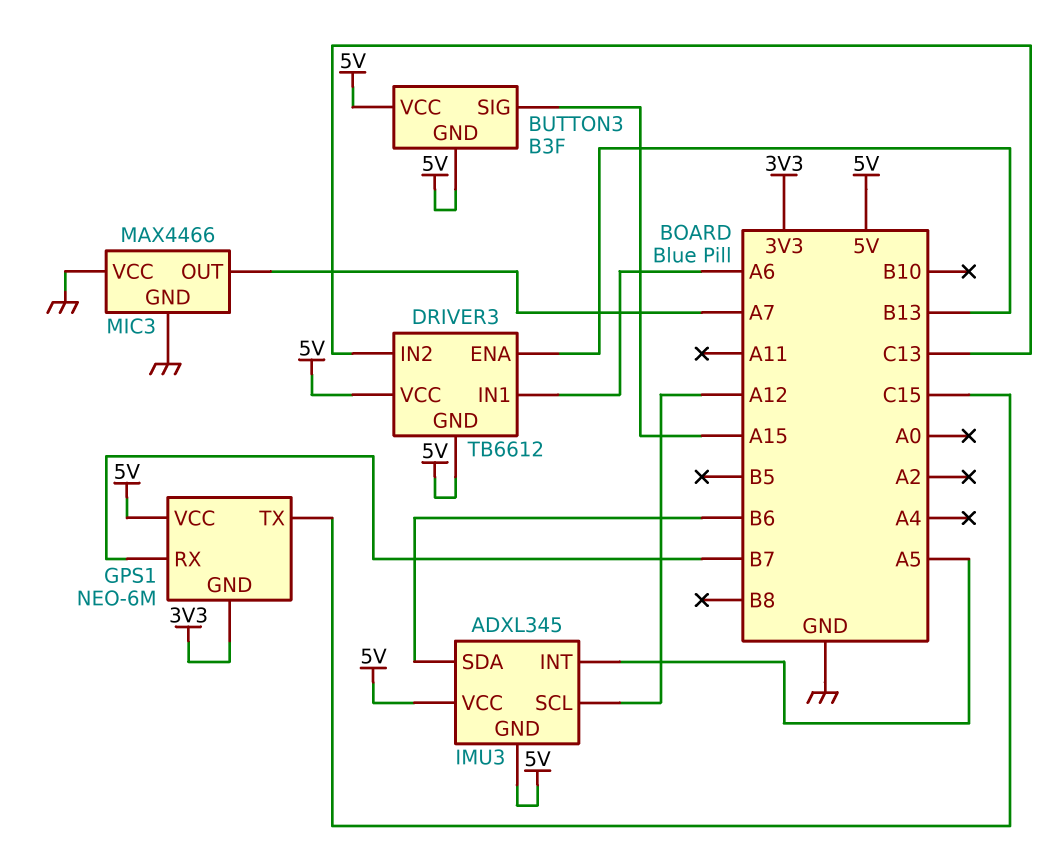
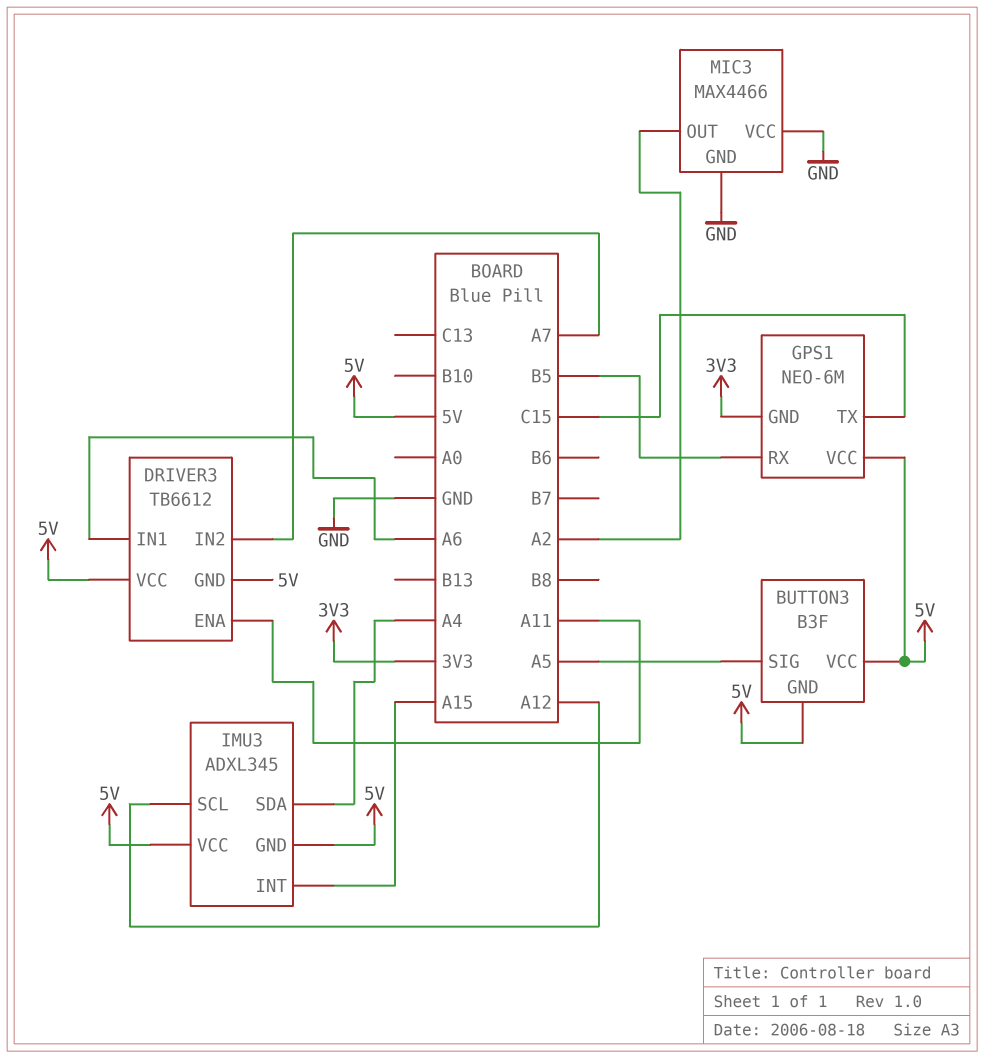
BUTTON3 pin SIG: A15 -> A5
DRIVER3 pin ENA: B13 -> A11
DRIVER3 pin IN2: C13 -> A7
GPS1 pin RX: B7 -> B5
IMU3 pin INT: A5 -> A15
IMU3 pin SDA: B6 -> A4
MIC3 pin OUT: A7 -> A2

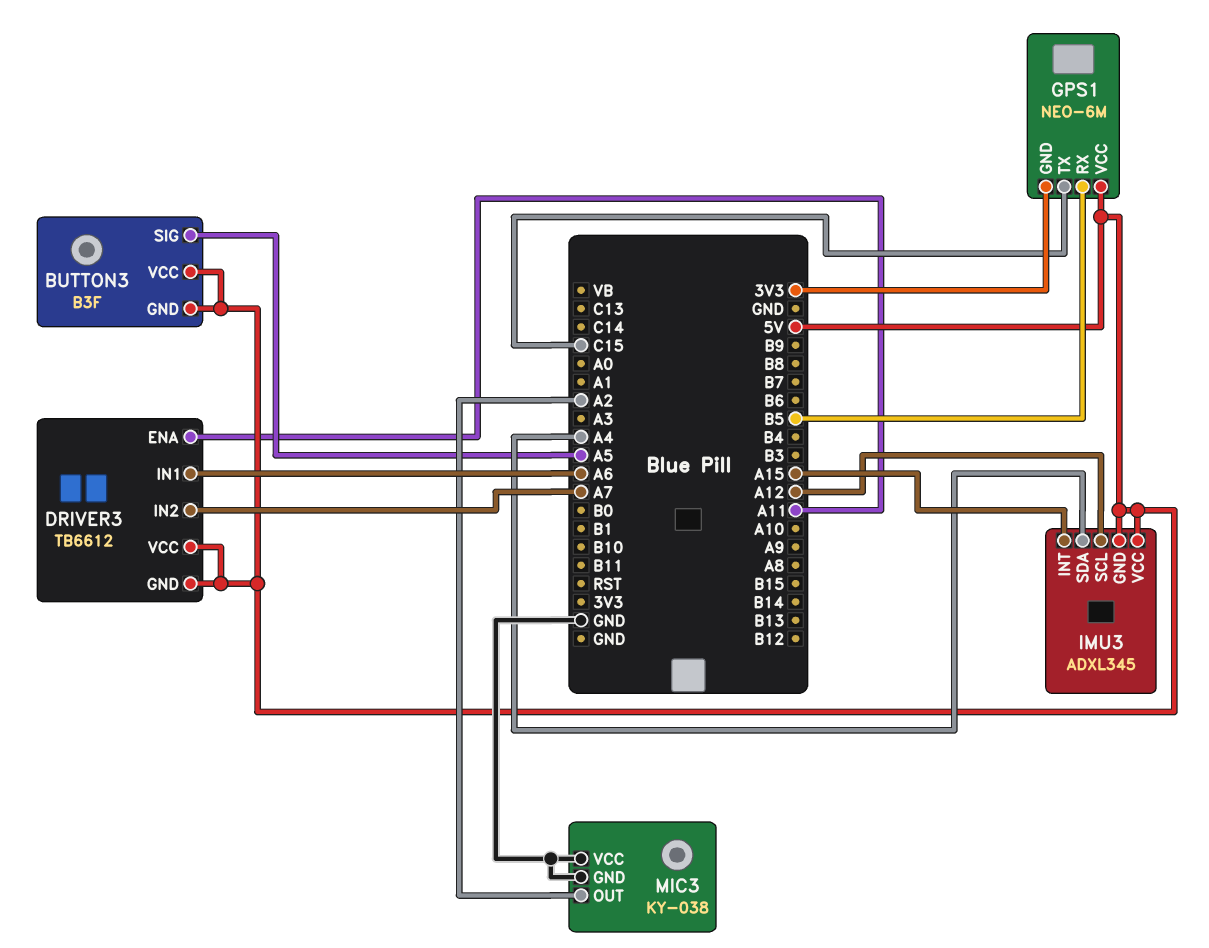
MIC3: MAX4466 -> KY-038

